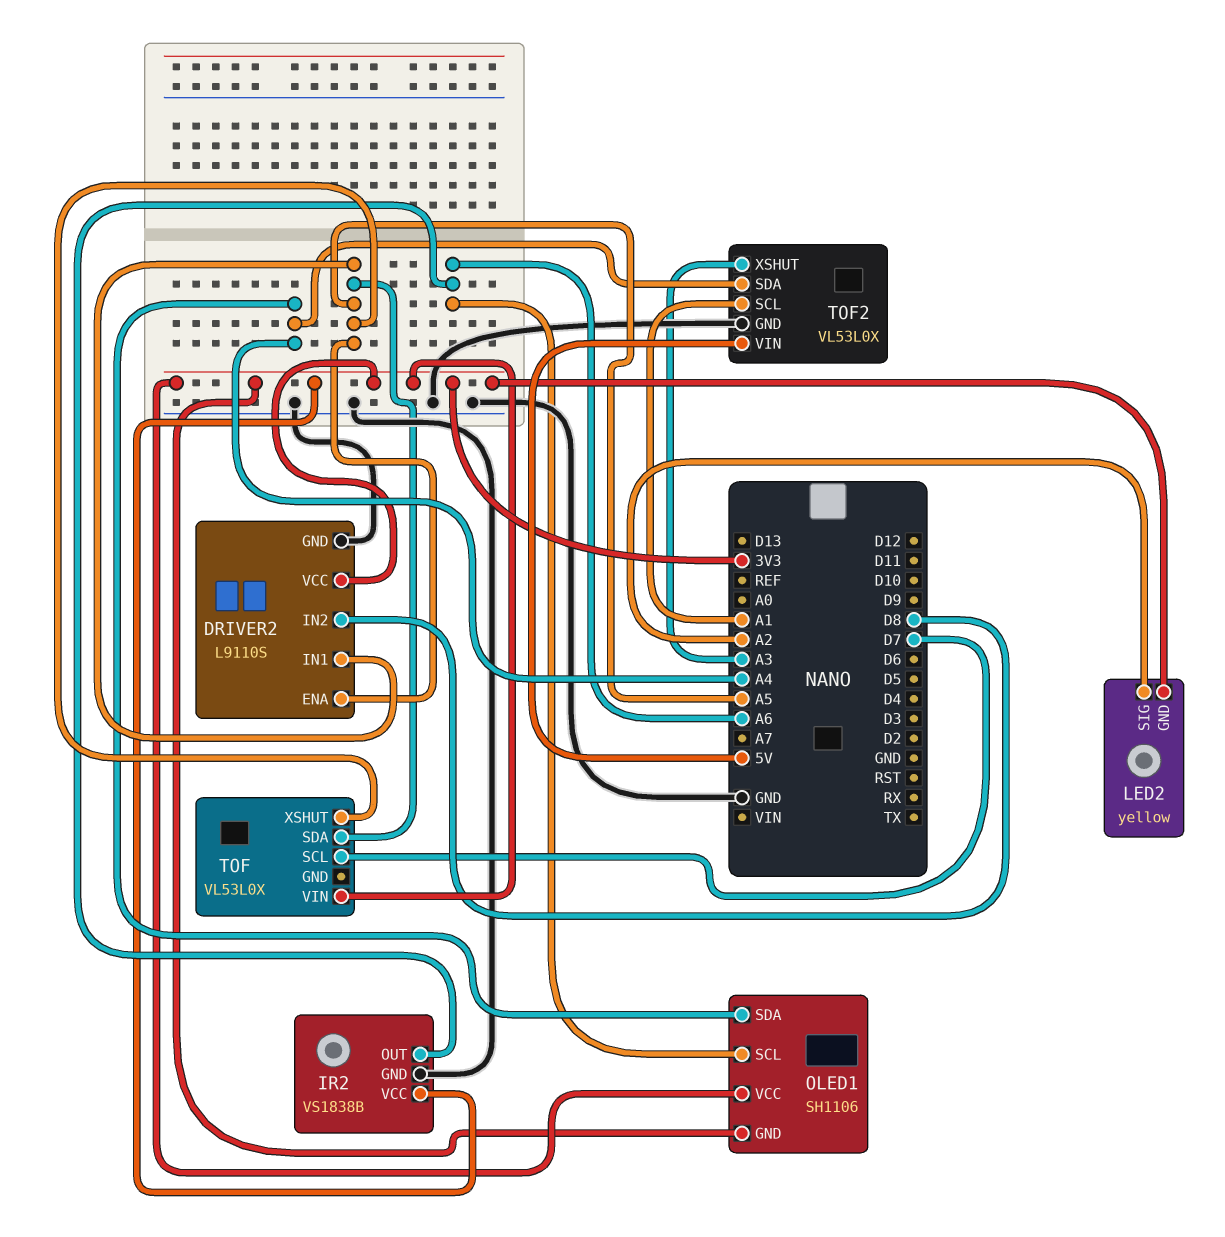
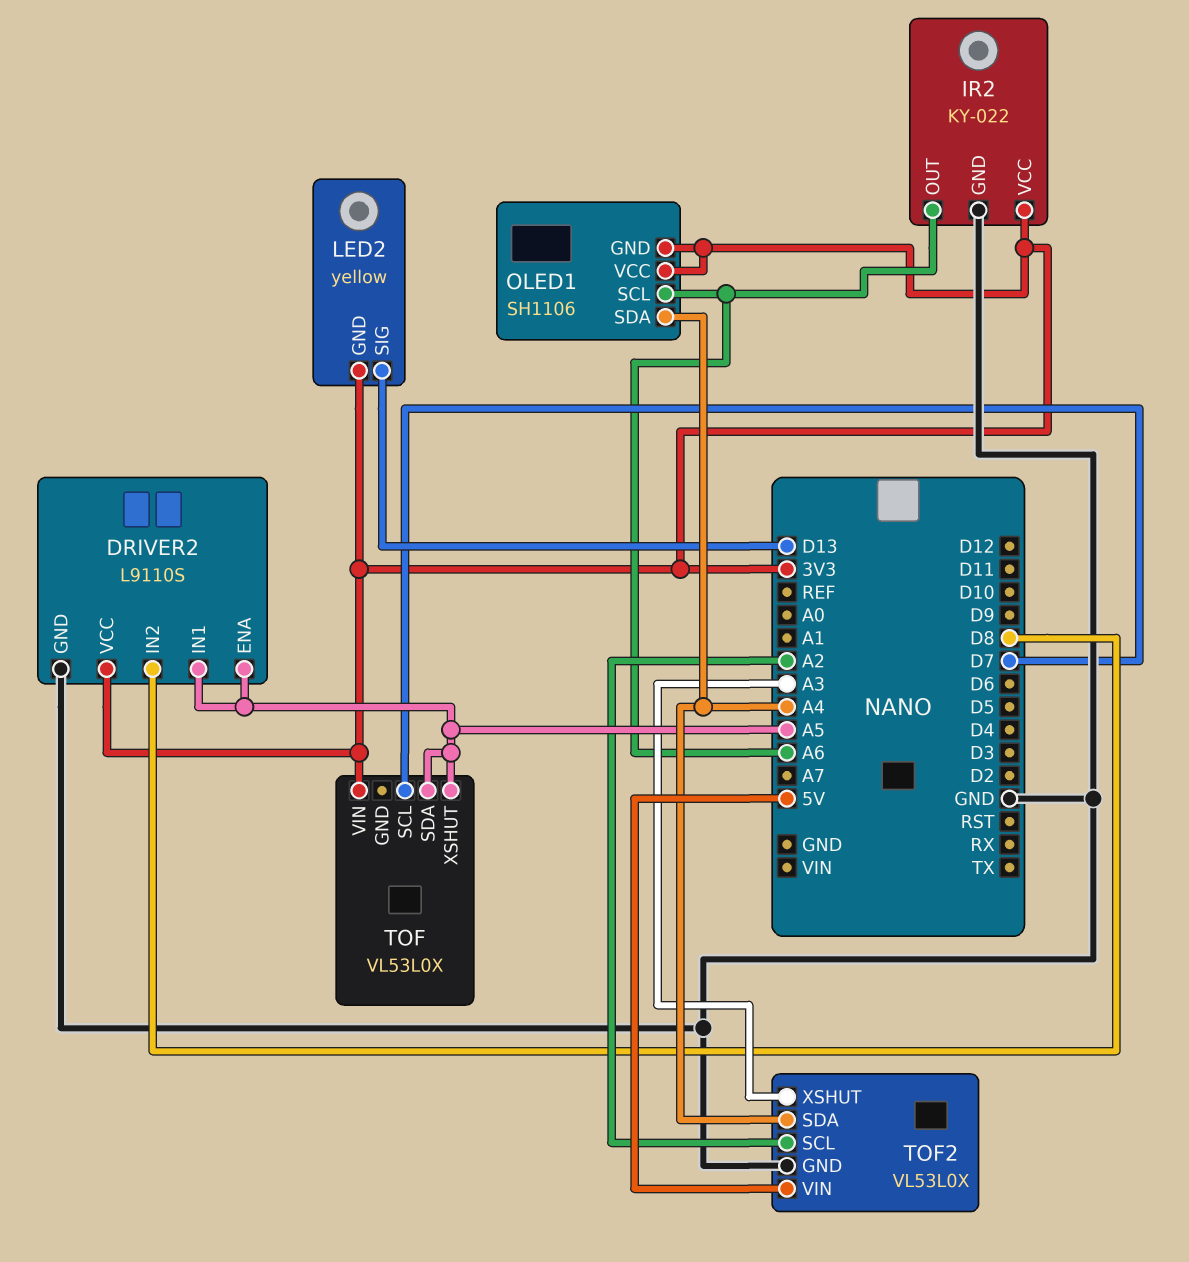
IR2: VS1838B -> KY-022
LED2 pin SIG: A2 -> D13
TOF2 pin SCL: A1 -> A2

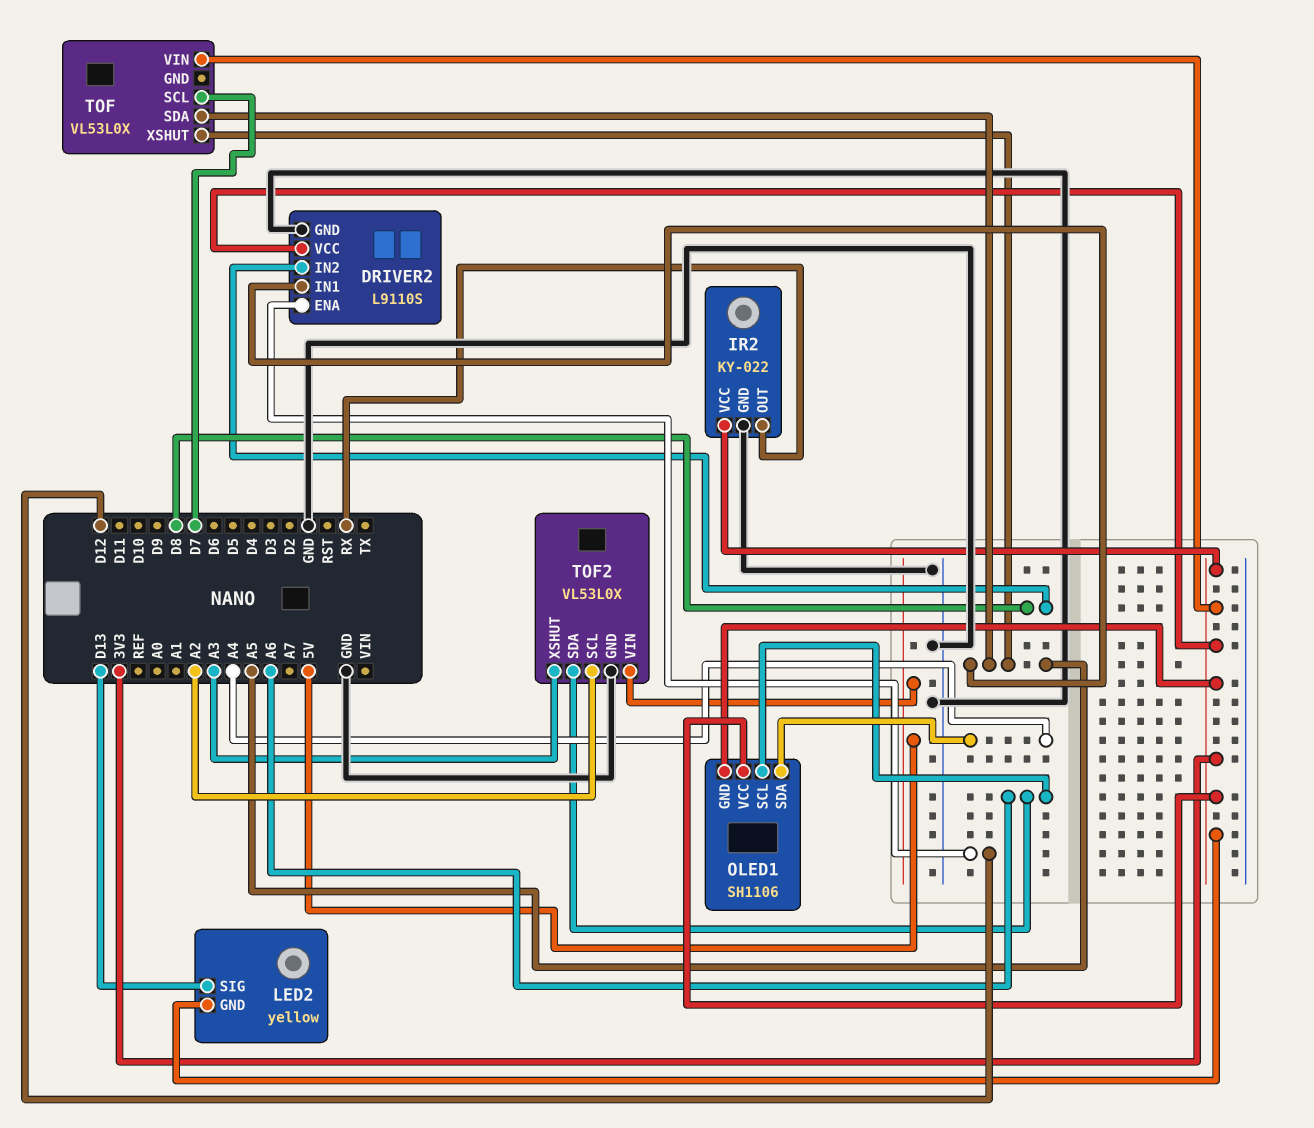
DRIVER2 pin ENA: A5 -> D12
IR2 pin OUT: A6 -> RX
TOF2 pin SDA: A4 -> A6

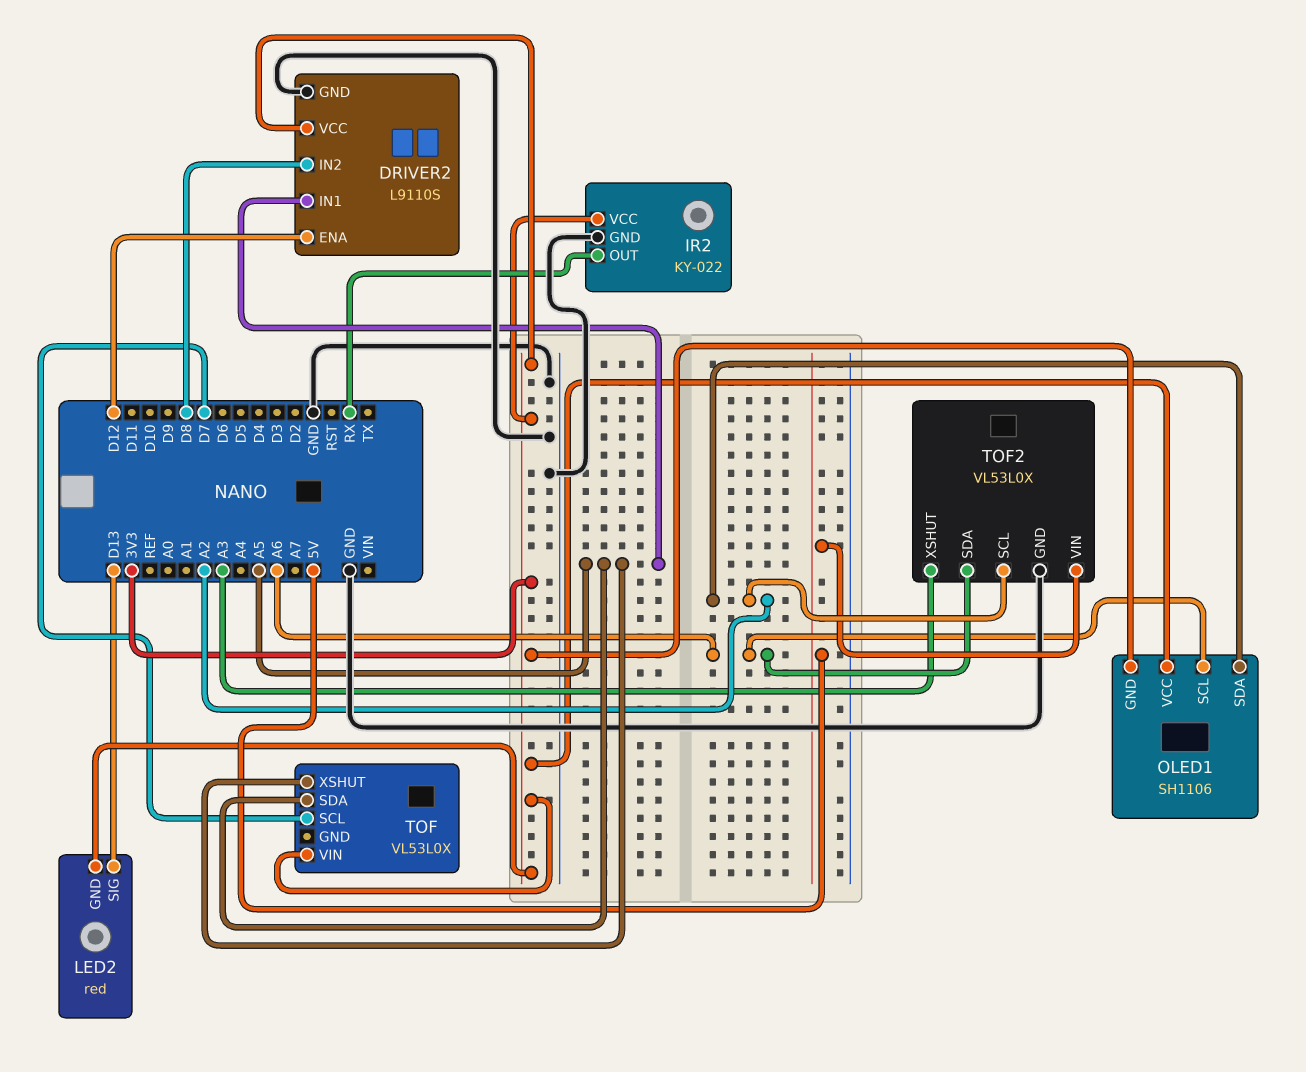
LED2: yellow -> red
OLED1 pin SDA: A4 -> A2

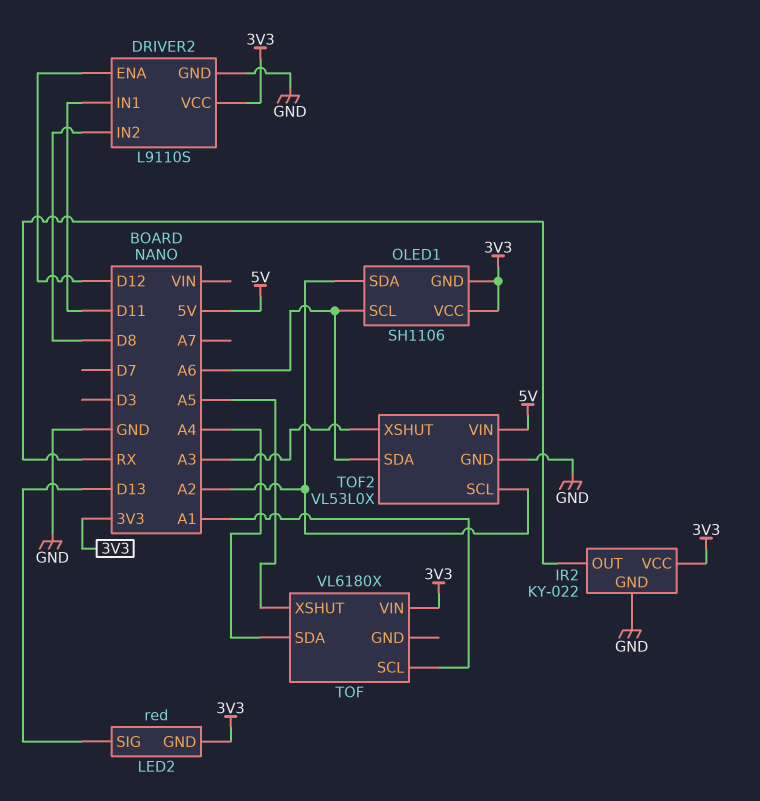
DRIVER2 pin IN1: A5 -> D11
TOF: VL53L0X -> VL6180X
TOF pin SCL: D7 -> A1
TOF pin SDA: A5 -> A4

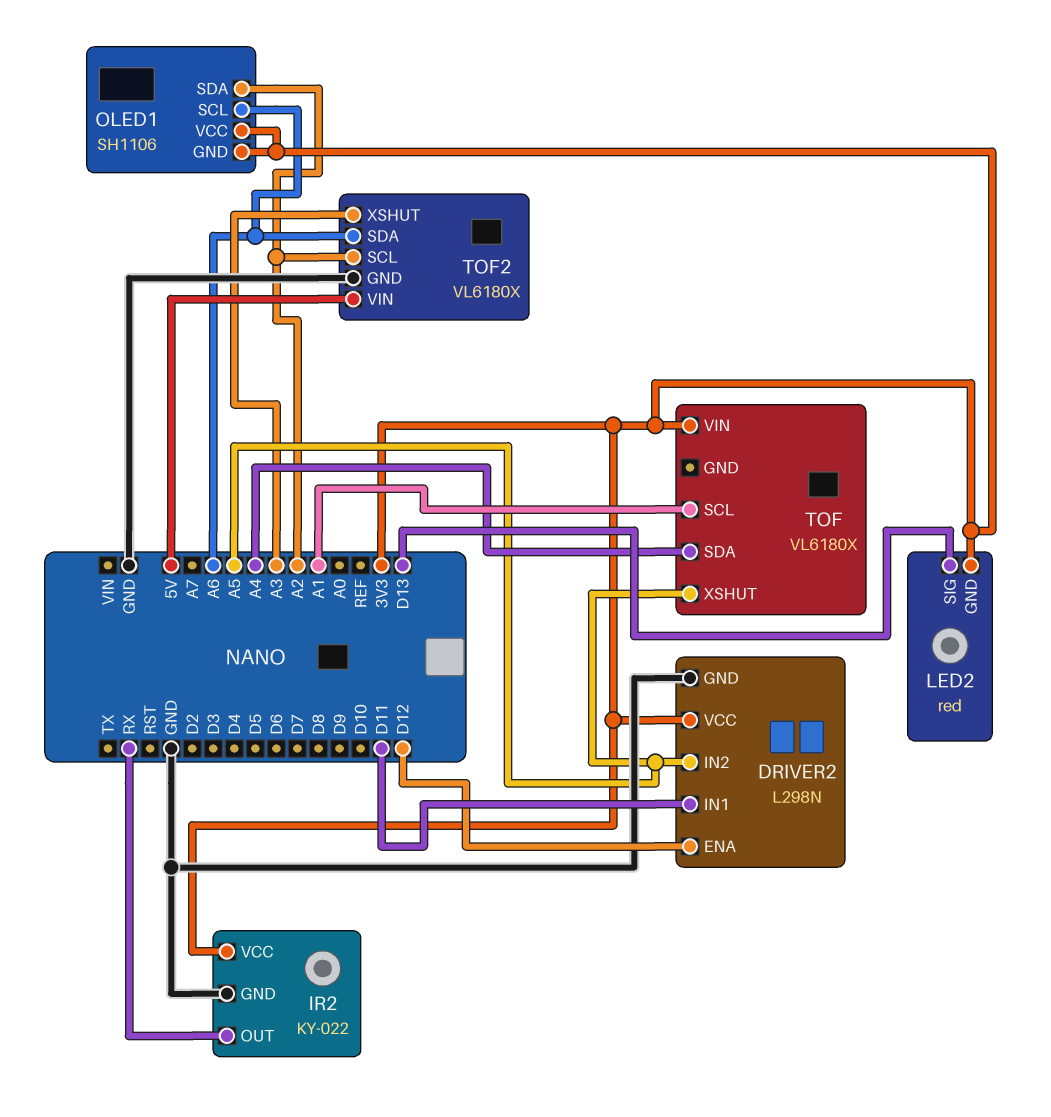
DRIVER2: L9110S -> L298N
DRIVER2 pin IN2: D8 -> A5
TOF2: VL53L0X -> VL6180X

